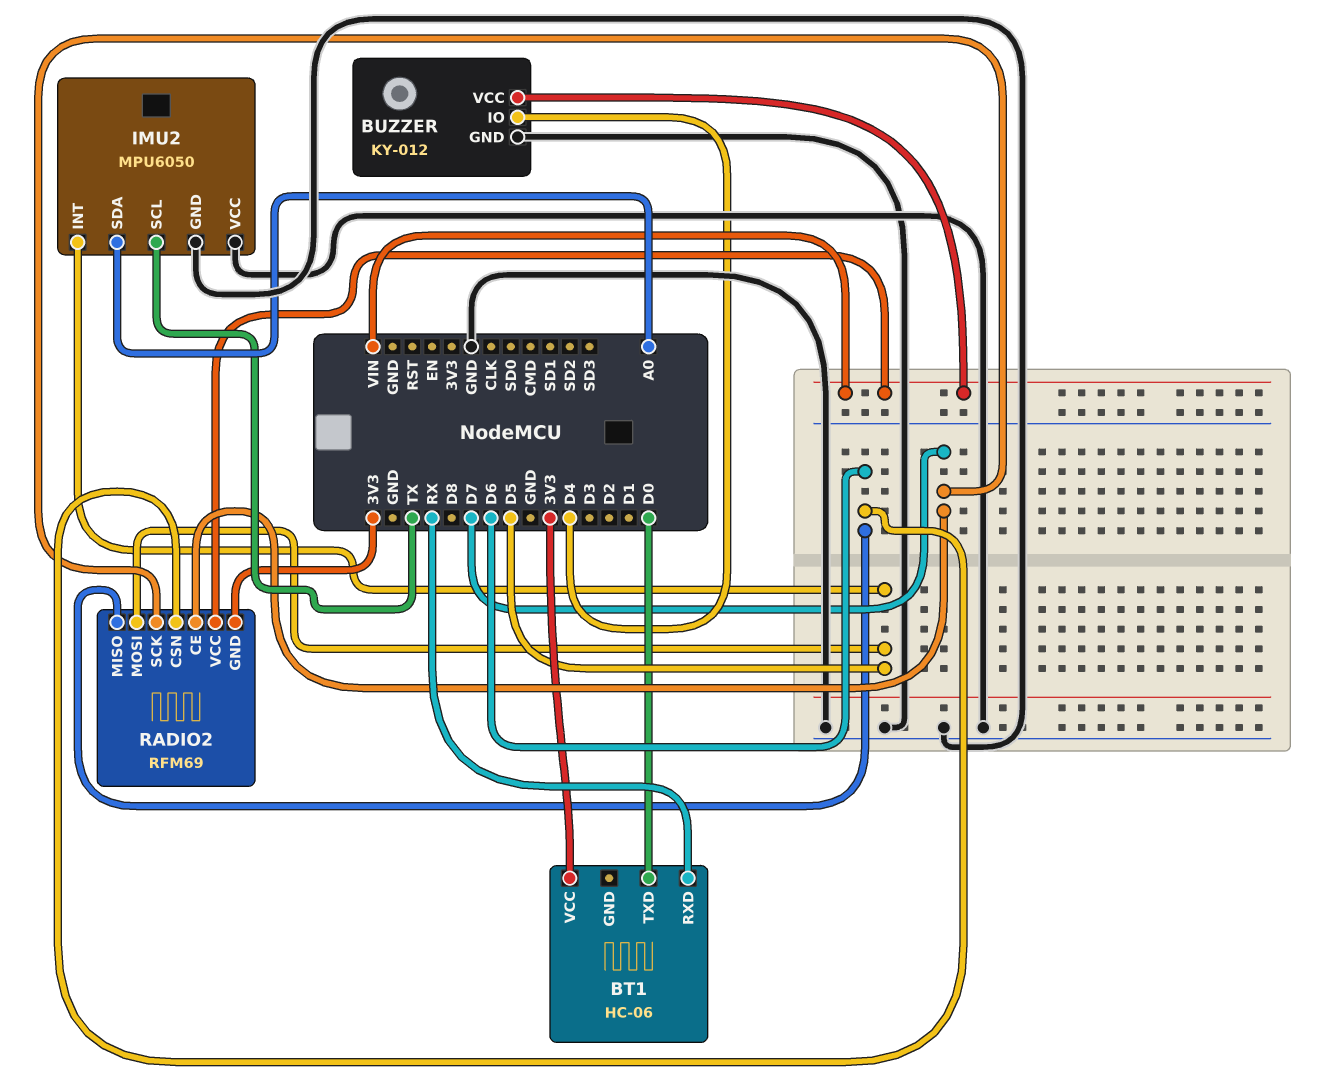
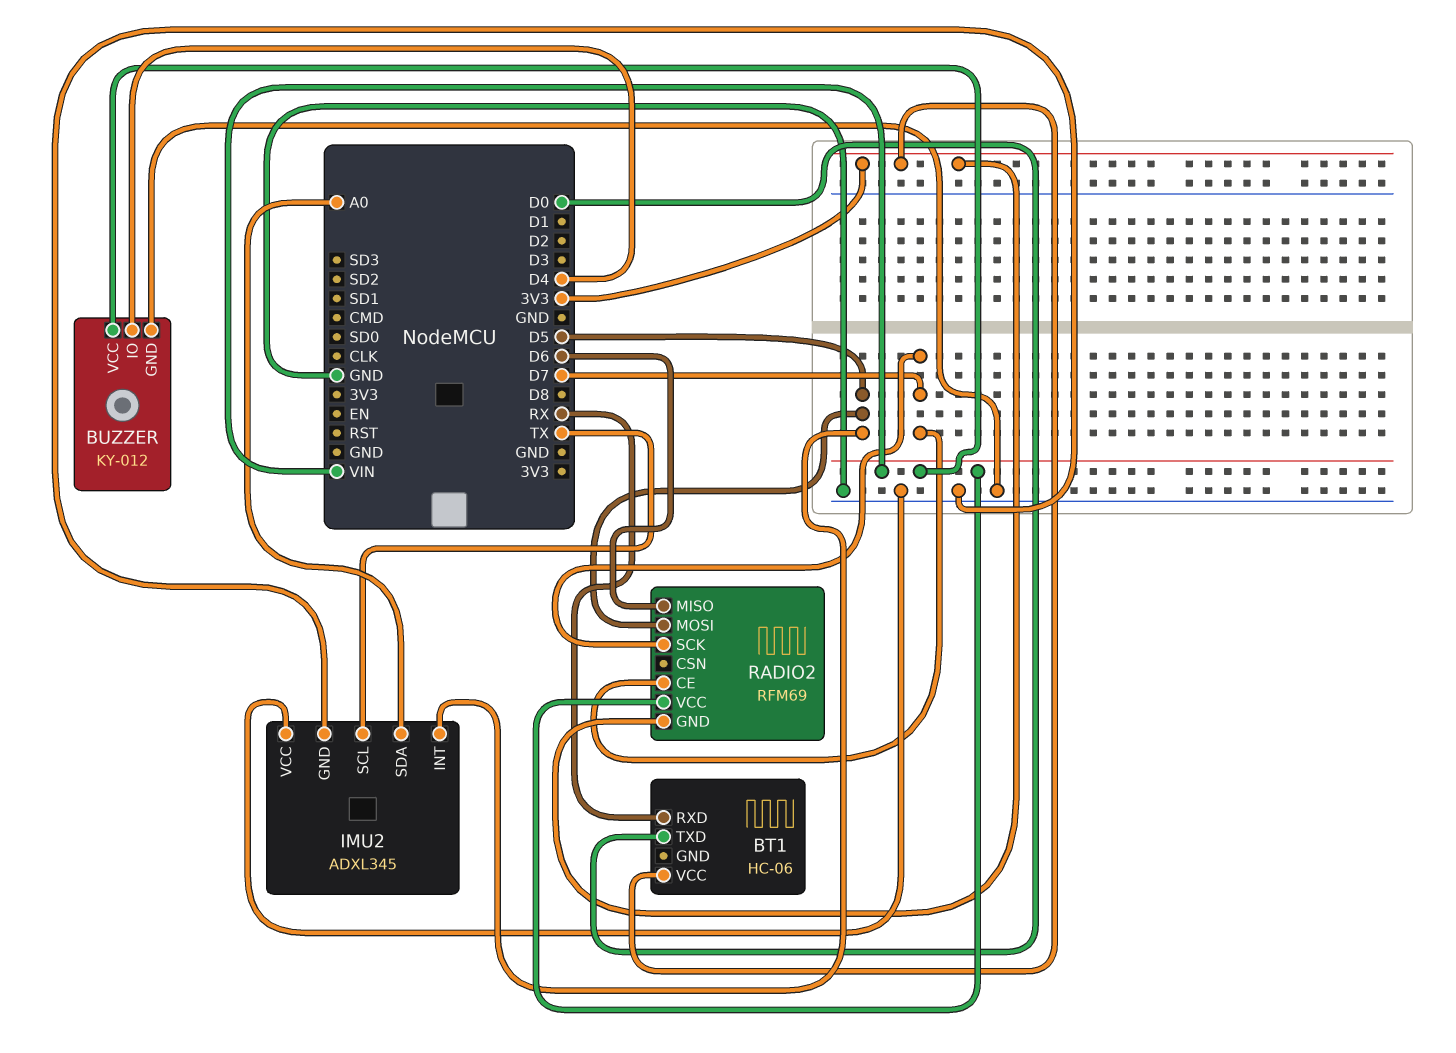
IMU2: MPU6050 -> ADXL345
RADIO2 pin CSN: D6 -> none

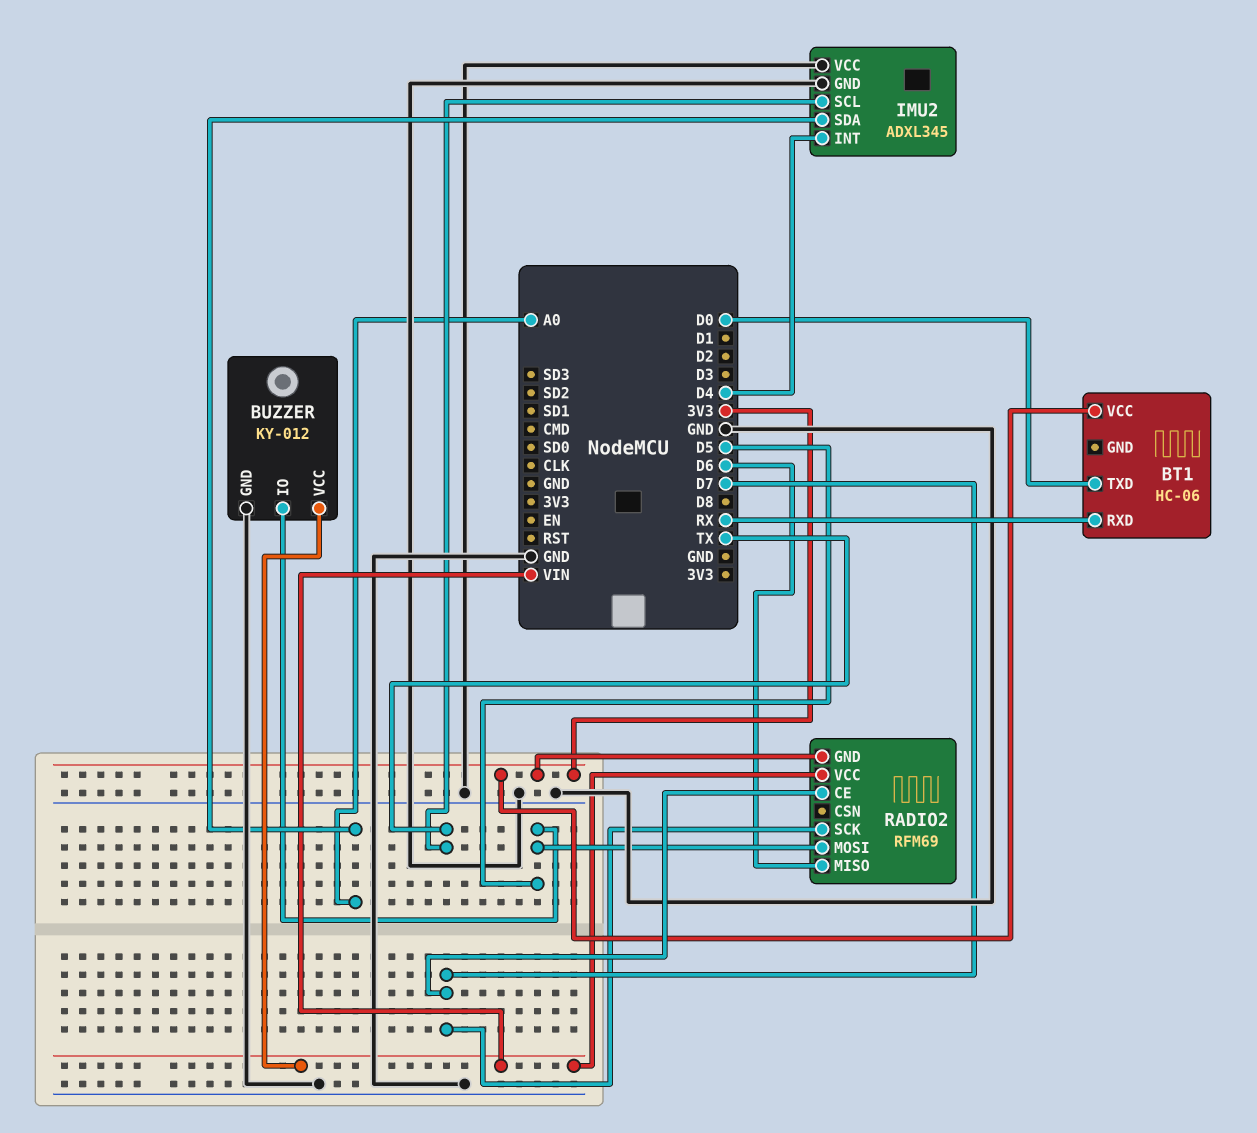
BUZZER pin IO: D4 -> D5
IMU2 pin INT: D5 -> D4

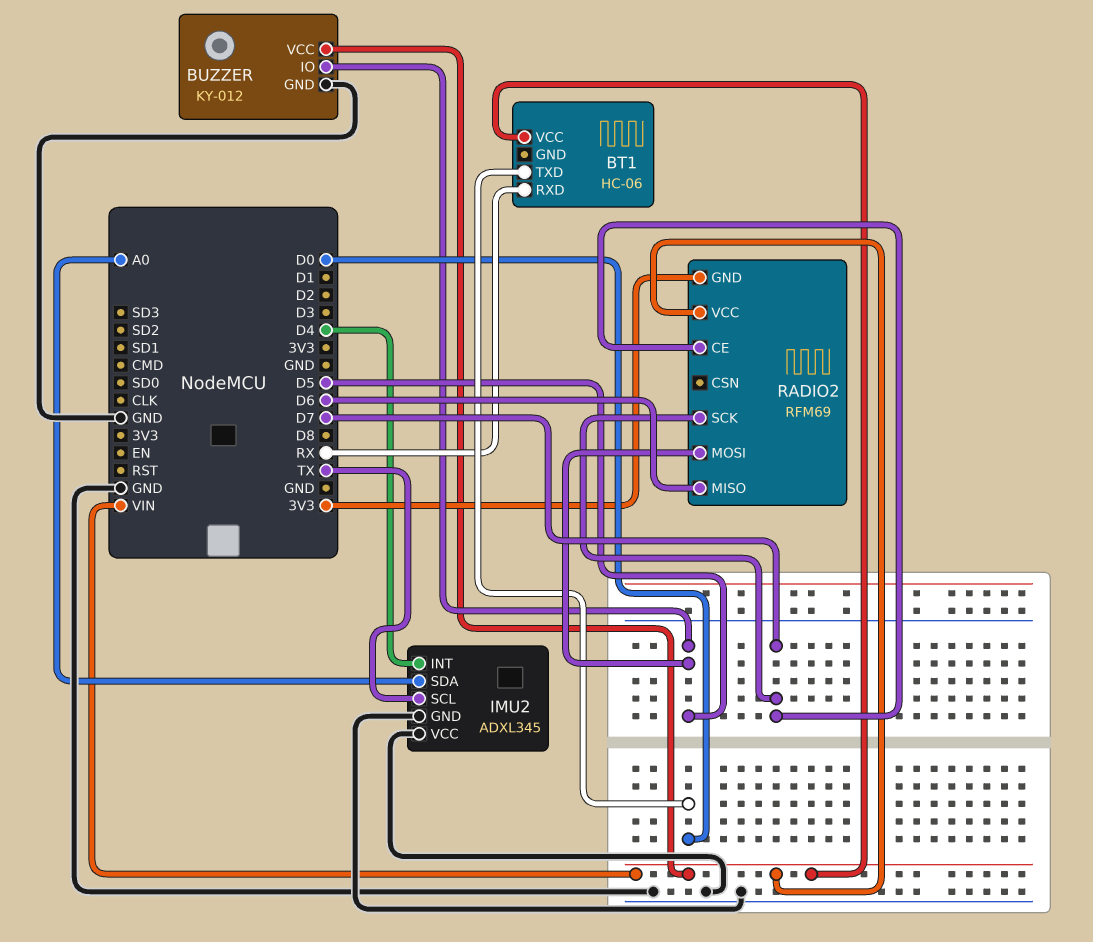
BT1 pin VCC: 3V3 -> VIN

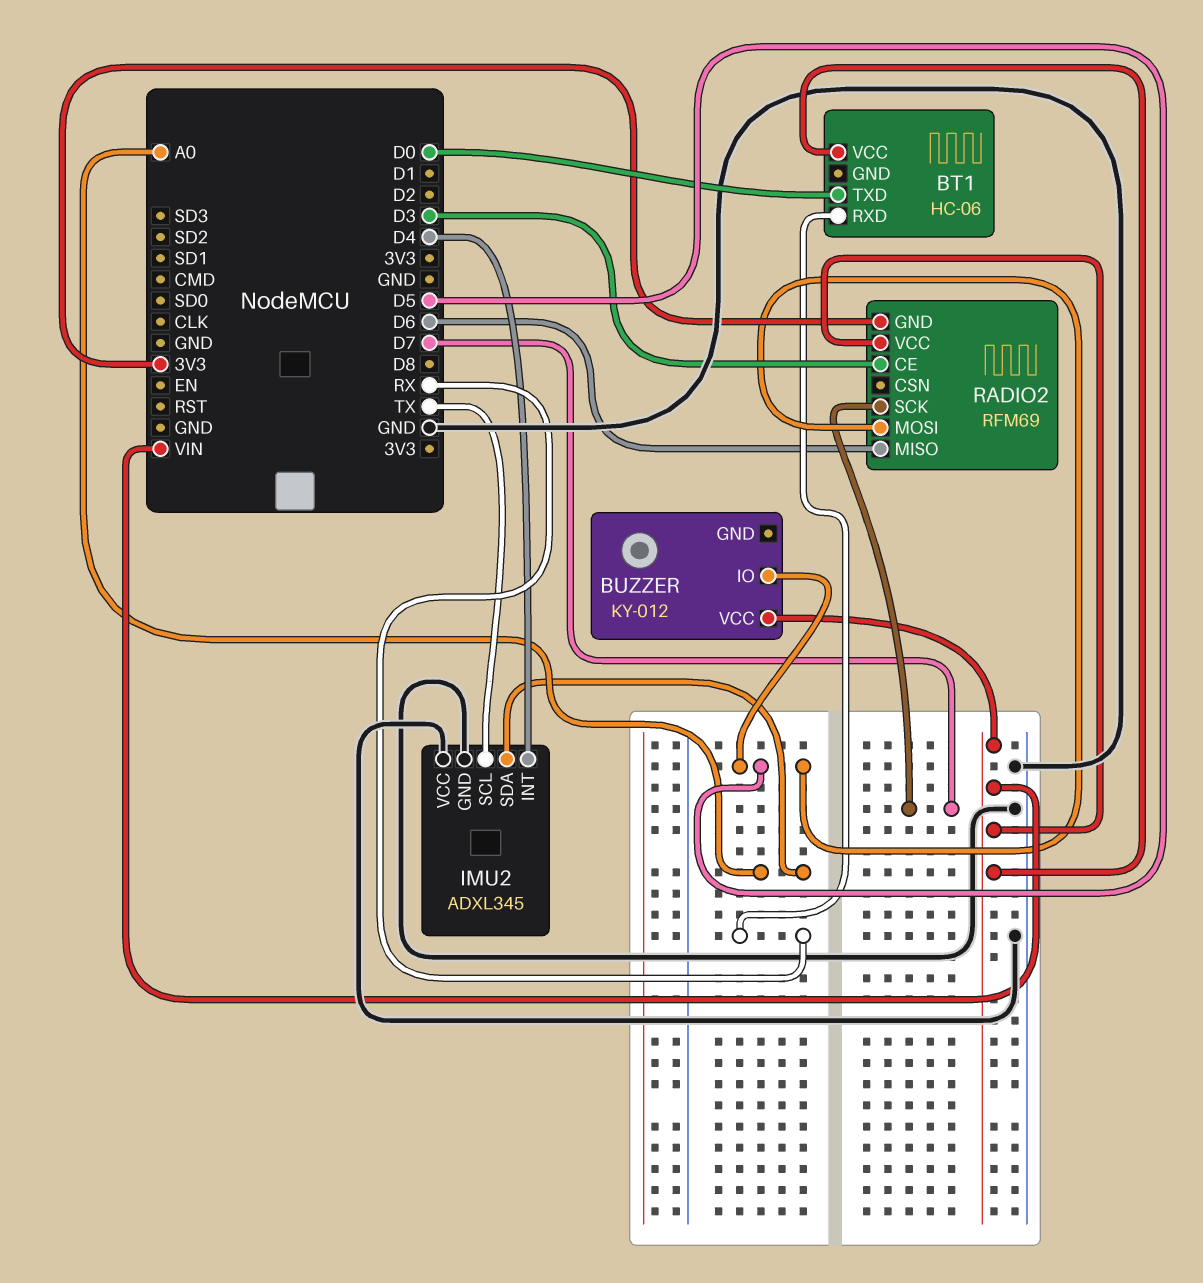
BUZZER pin GND: GND -> none
RADIO2 pin CE: D7 -> D3

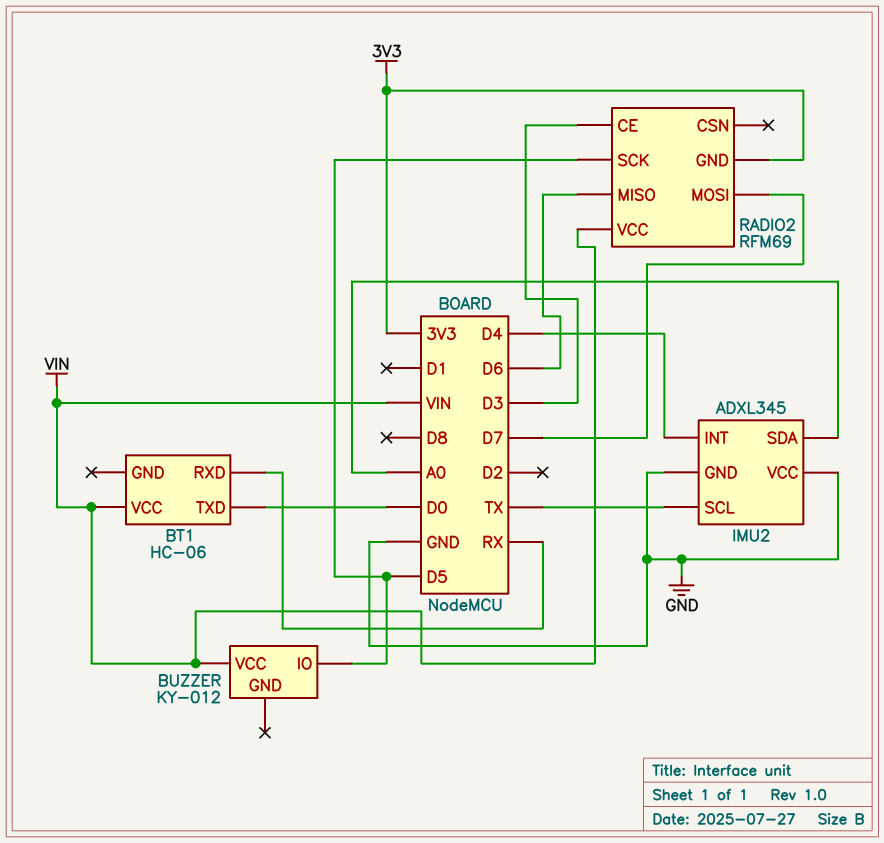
RADIO2 pin MOSI: D5 -> D7
RADIO2 pin SCK: D7 -> D5

